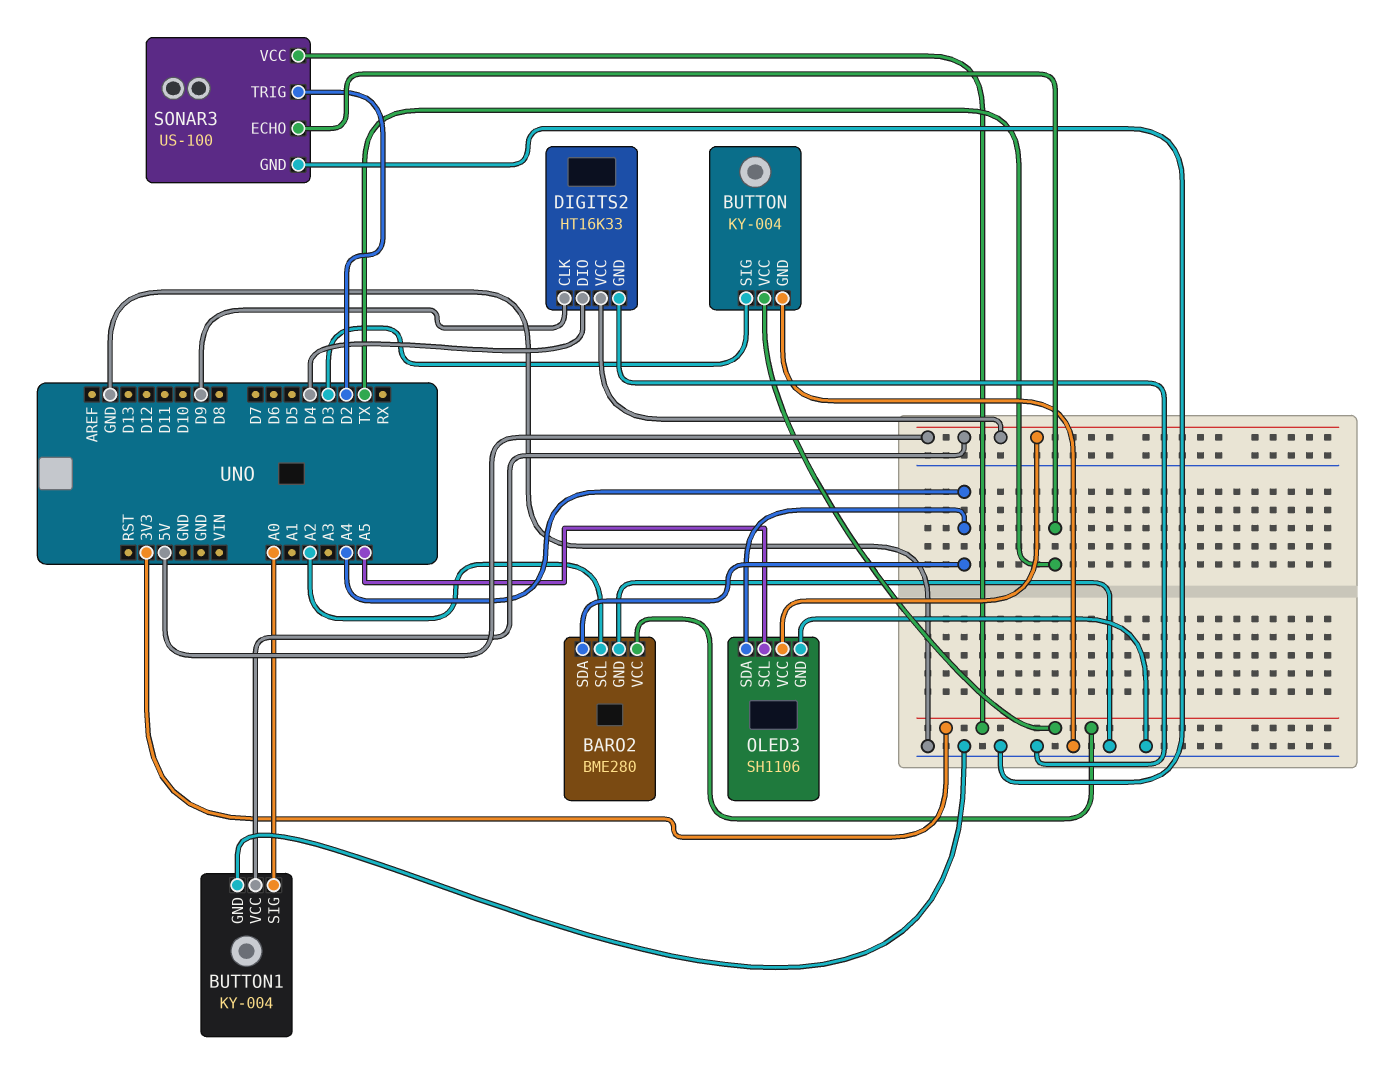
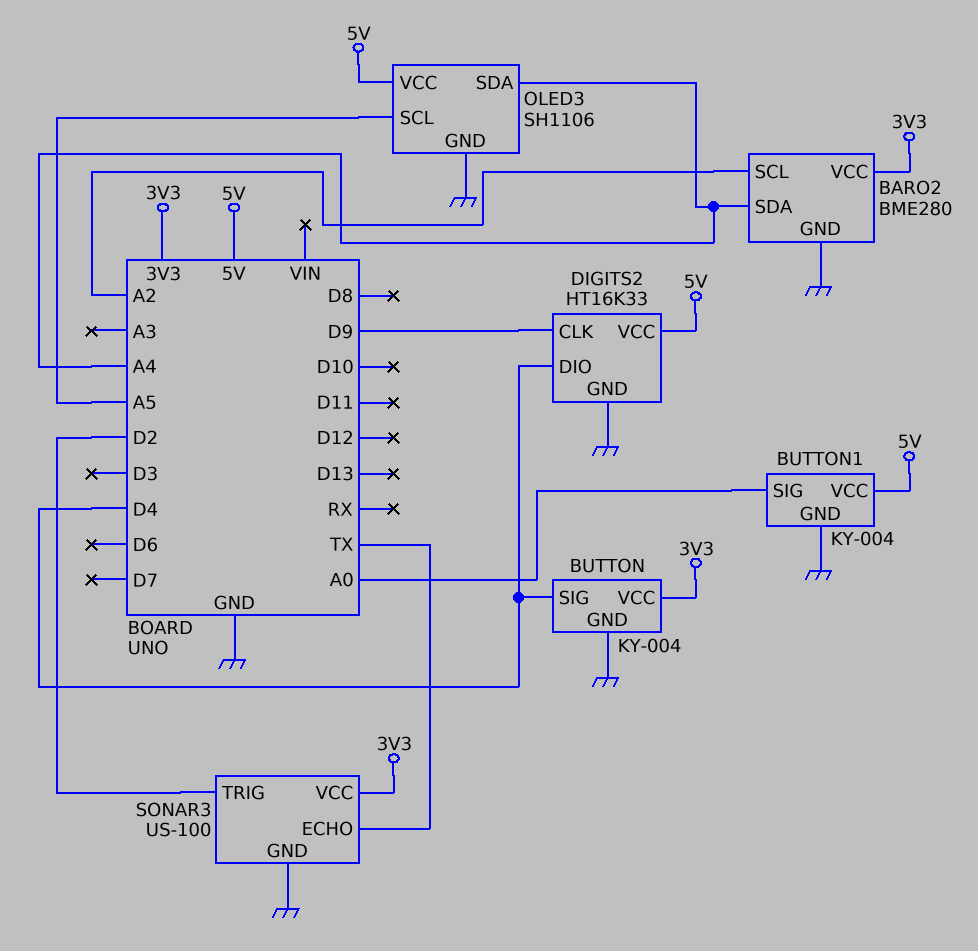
BUTTON pin SIG: D3 -> D4

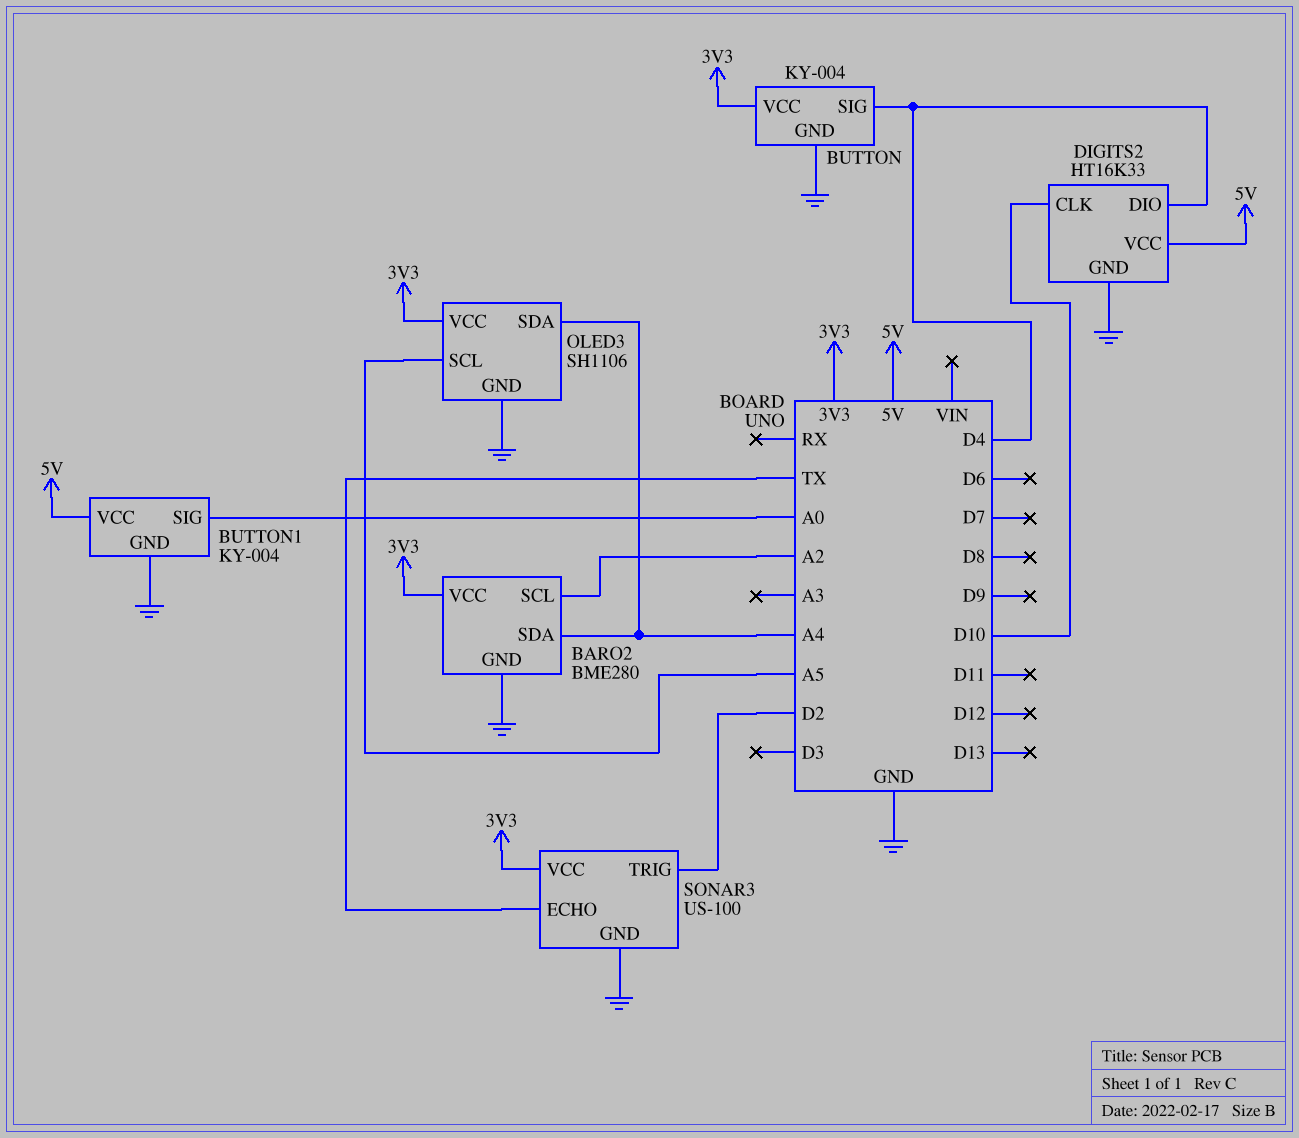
DIGITS2 pin CLK: D9 -> D10
OLED3 pin VCC: 5V -> 3V3

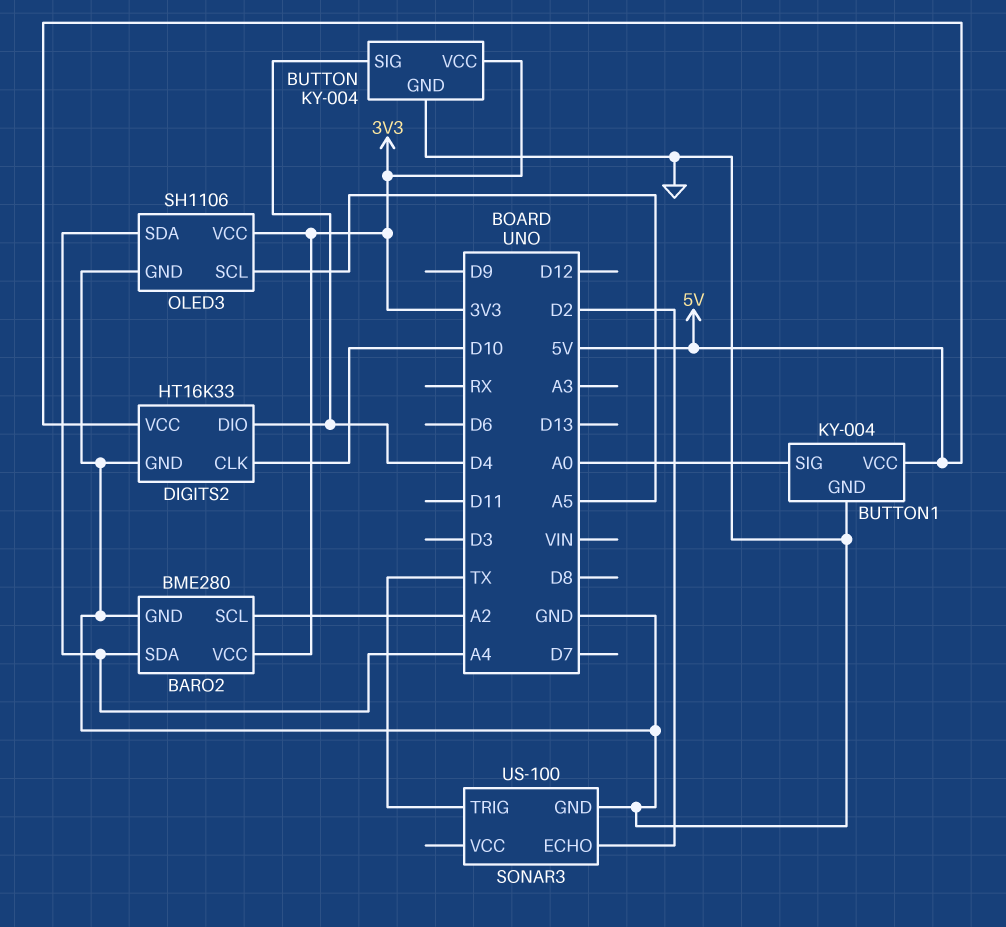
SONAR3 pin ECHO: TX -> D2
SONAR3 pin TRIG: D2 -> TX
SONAR3 pin VCC: 3V3 -> none

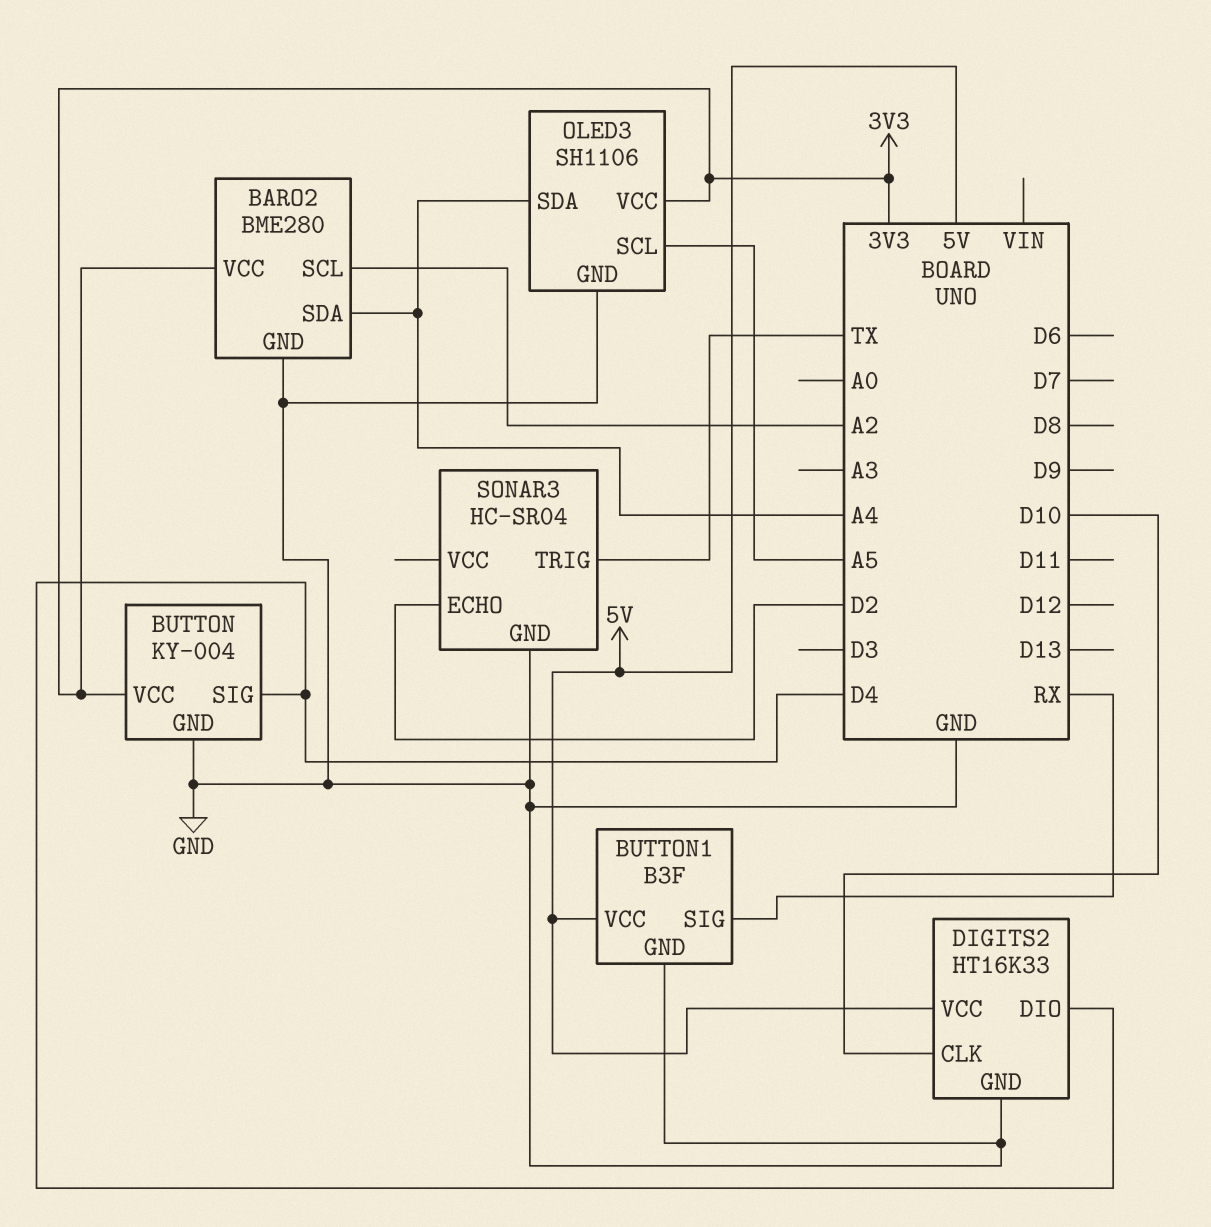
BUTTON1: KY-004 -> B3F
BUTTON1 pin SIG: A0 -> RX
SONAR3: US-100 -> HC-SR04

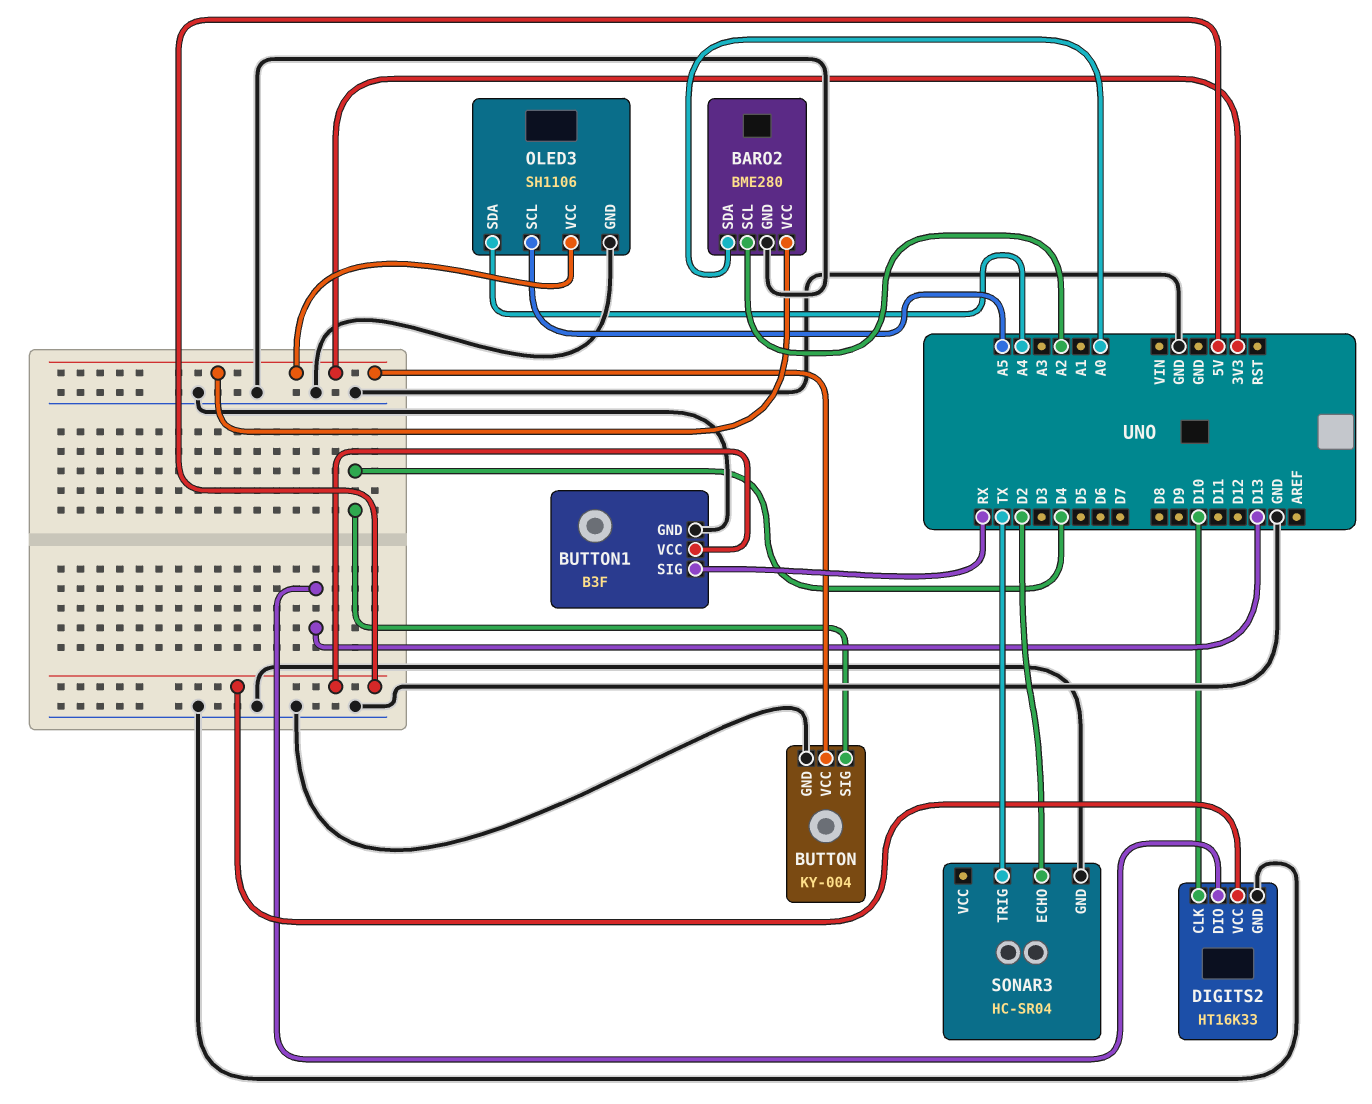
BARO2 pin SDA: A4 -> A0
DIGITS2 pin DIO: D4 -> D13

